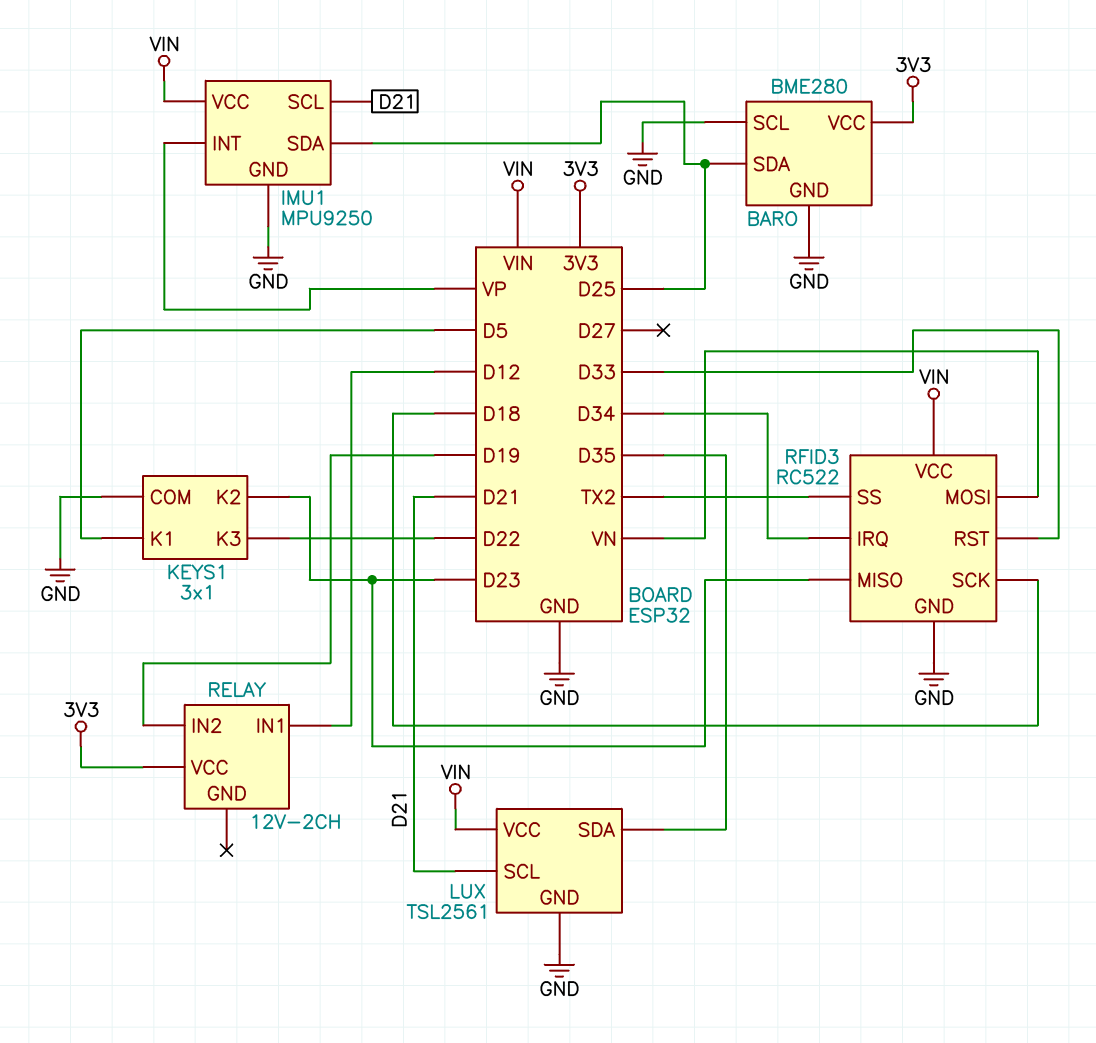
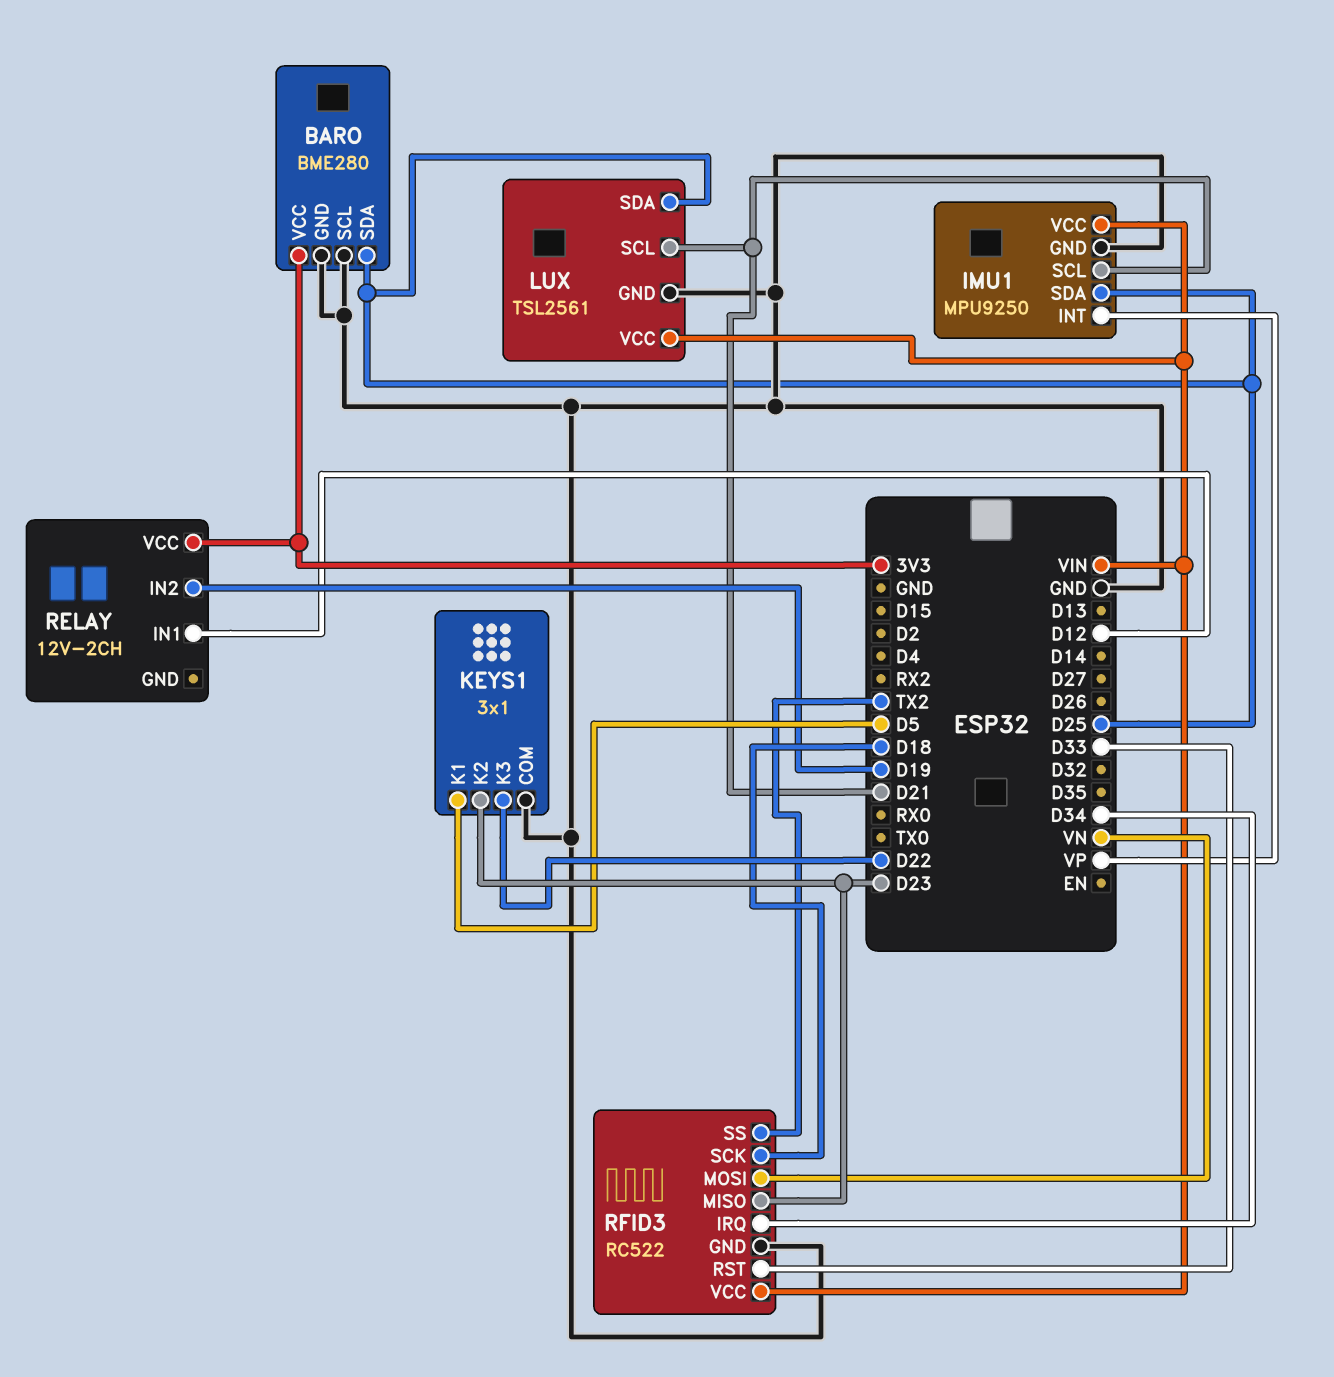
LUX pin SDA: D35 -> D25

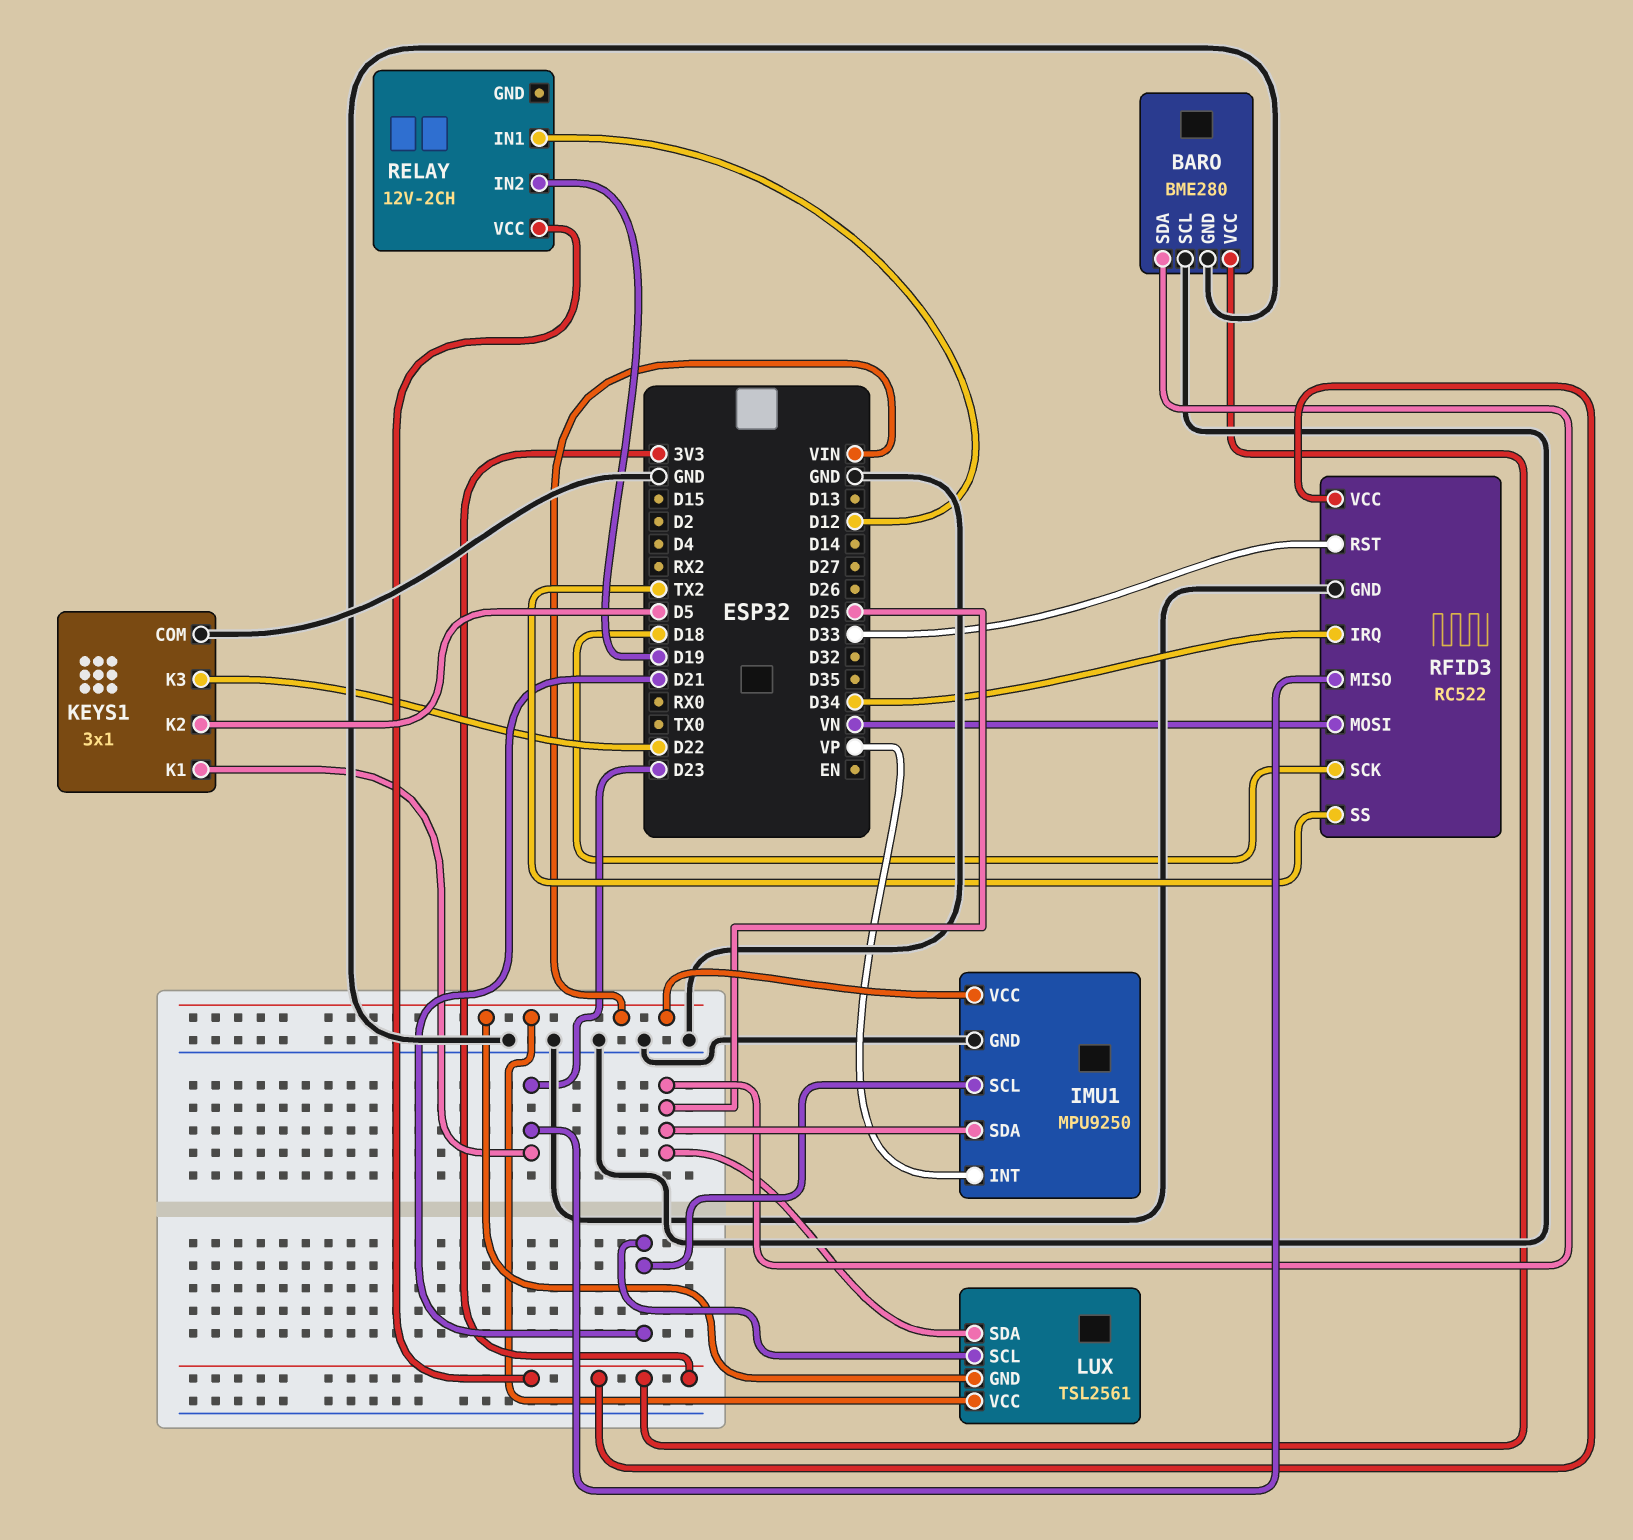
KEYS1 pin K1: D5 -> D23
KEYS1 pin K2: D23 -> D5
LUX pin GND: GND -> VIN
RFID3 pin VCC: VIN -> 3V3

